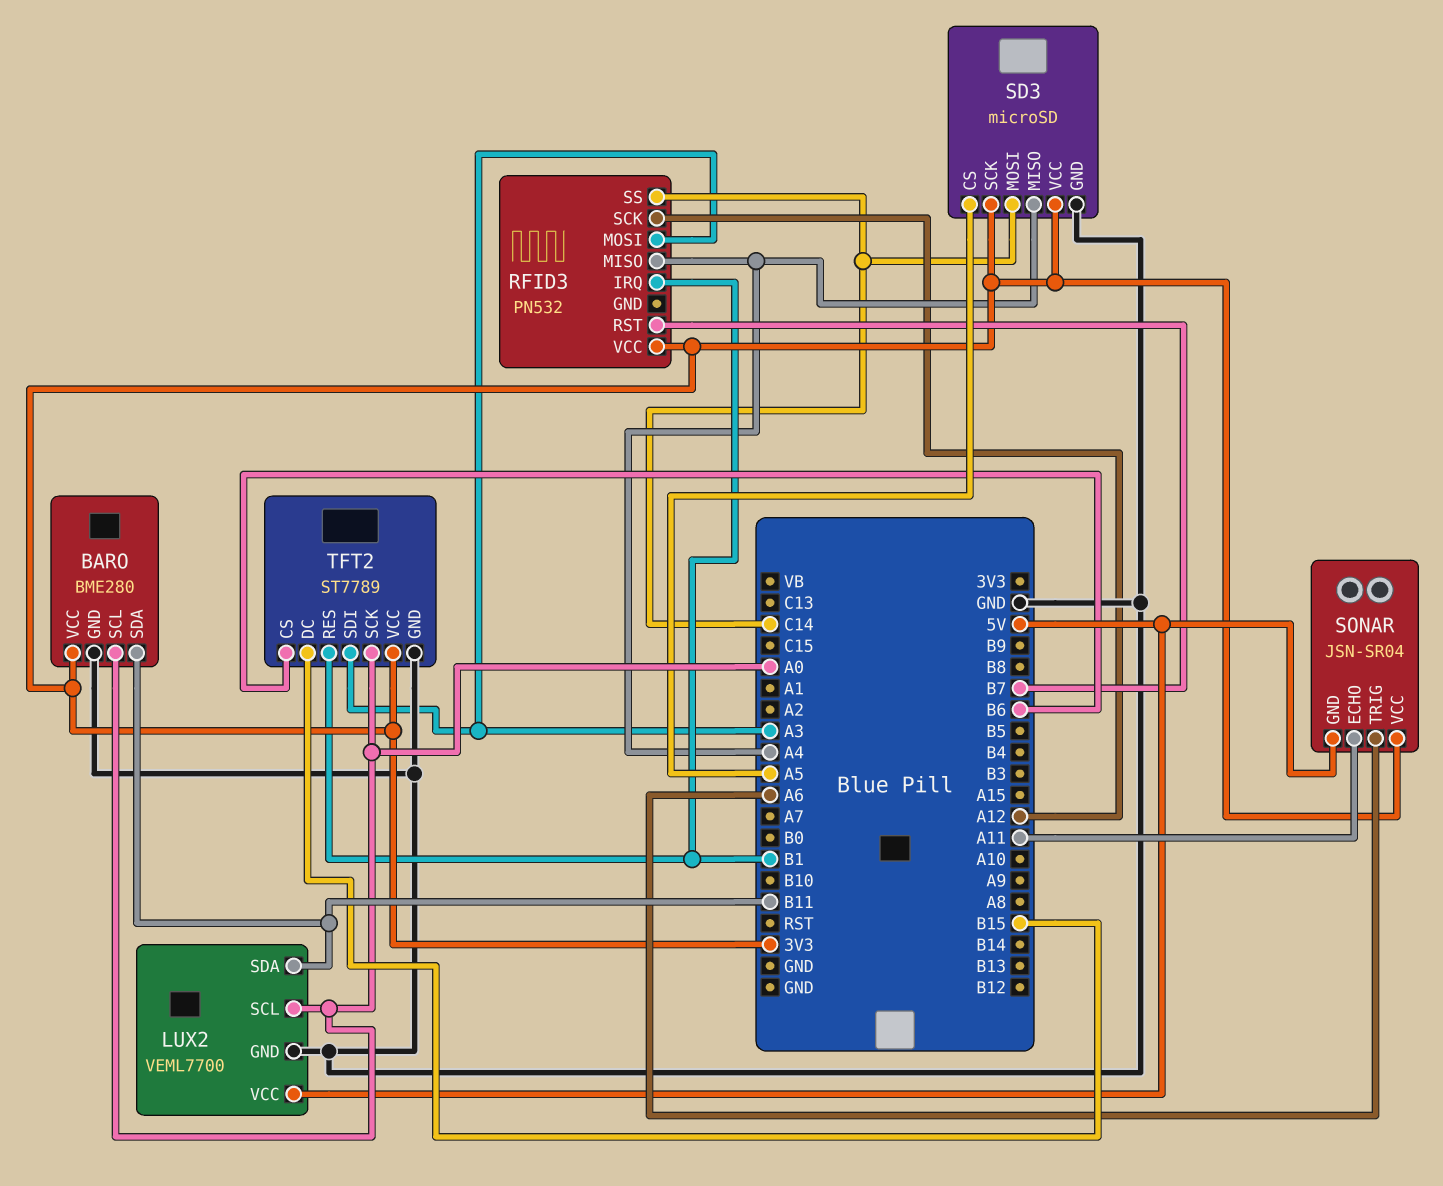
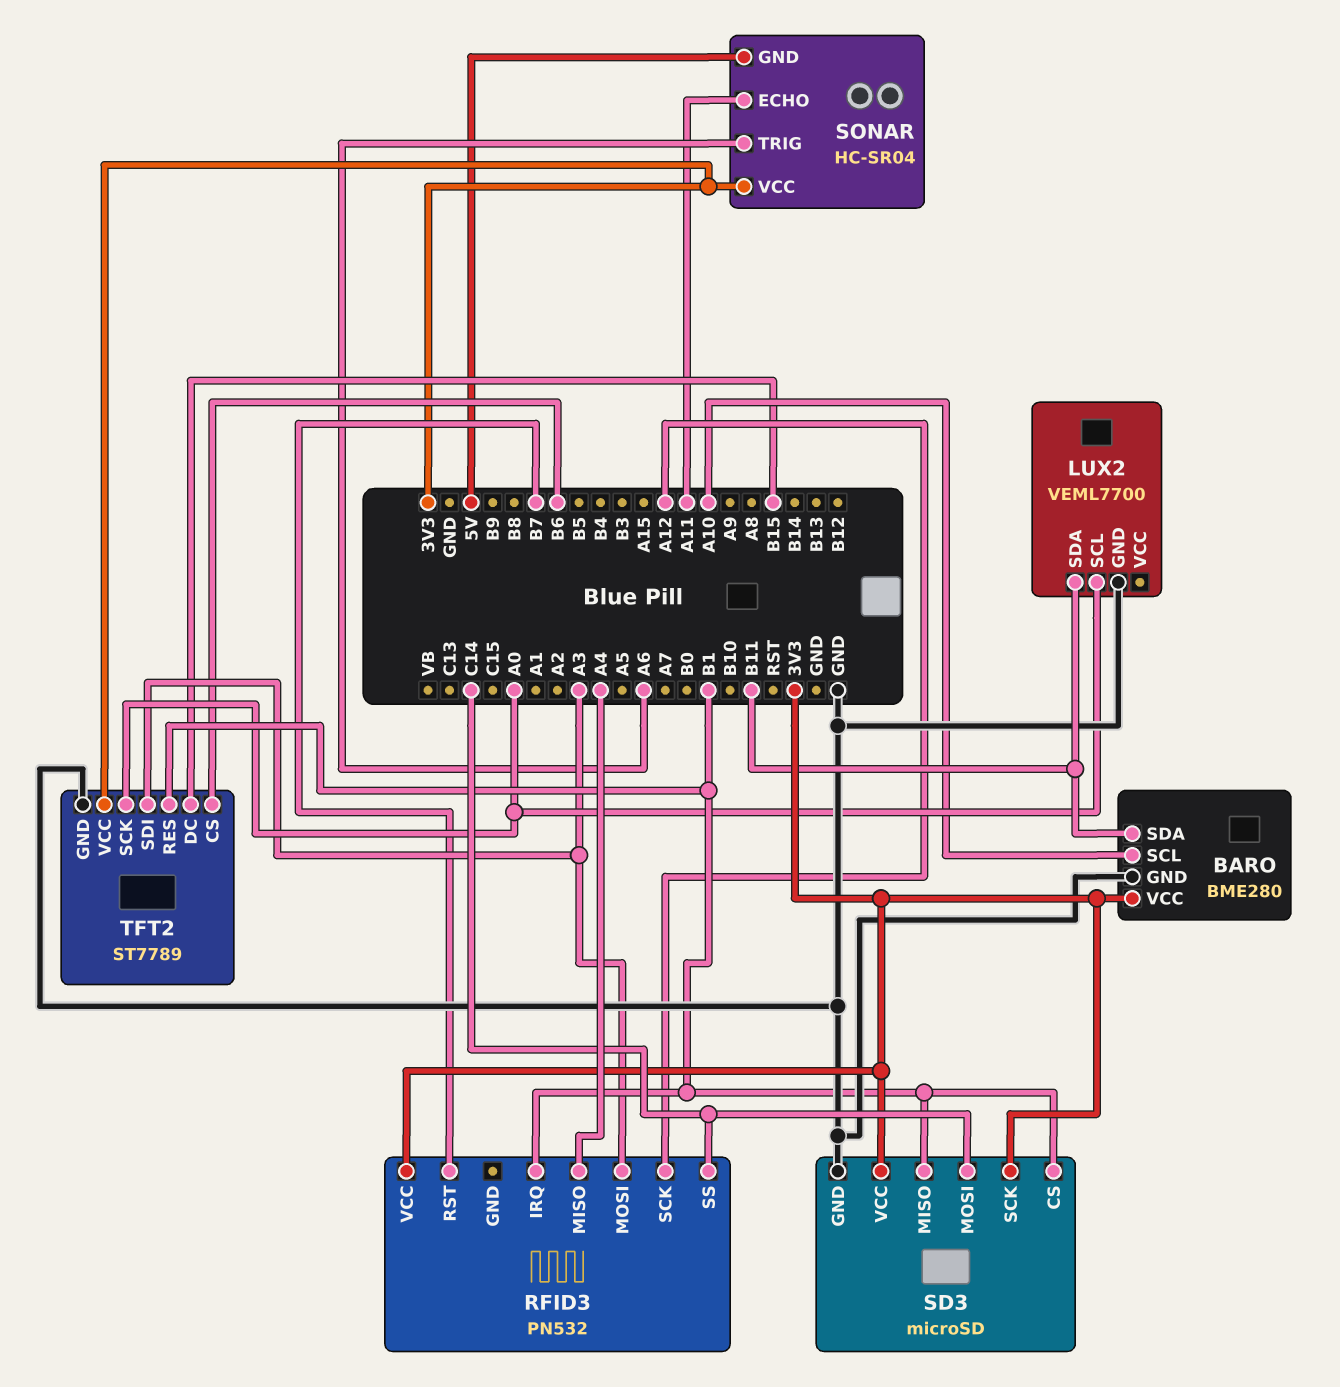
BARO pin SCL: A0 -> A10
LUX2 pin VCC: 5V -> none
SD3 pin CS: A5 -> B1
SD3 pin MISO: A4 -> B1
SONAR: JSN-SR04 -> HC-SR04

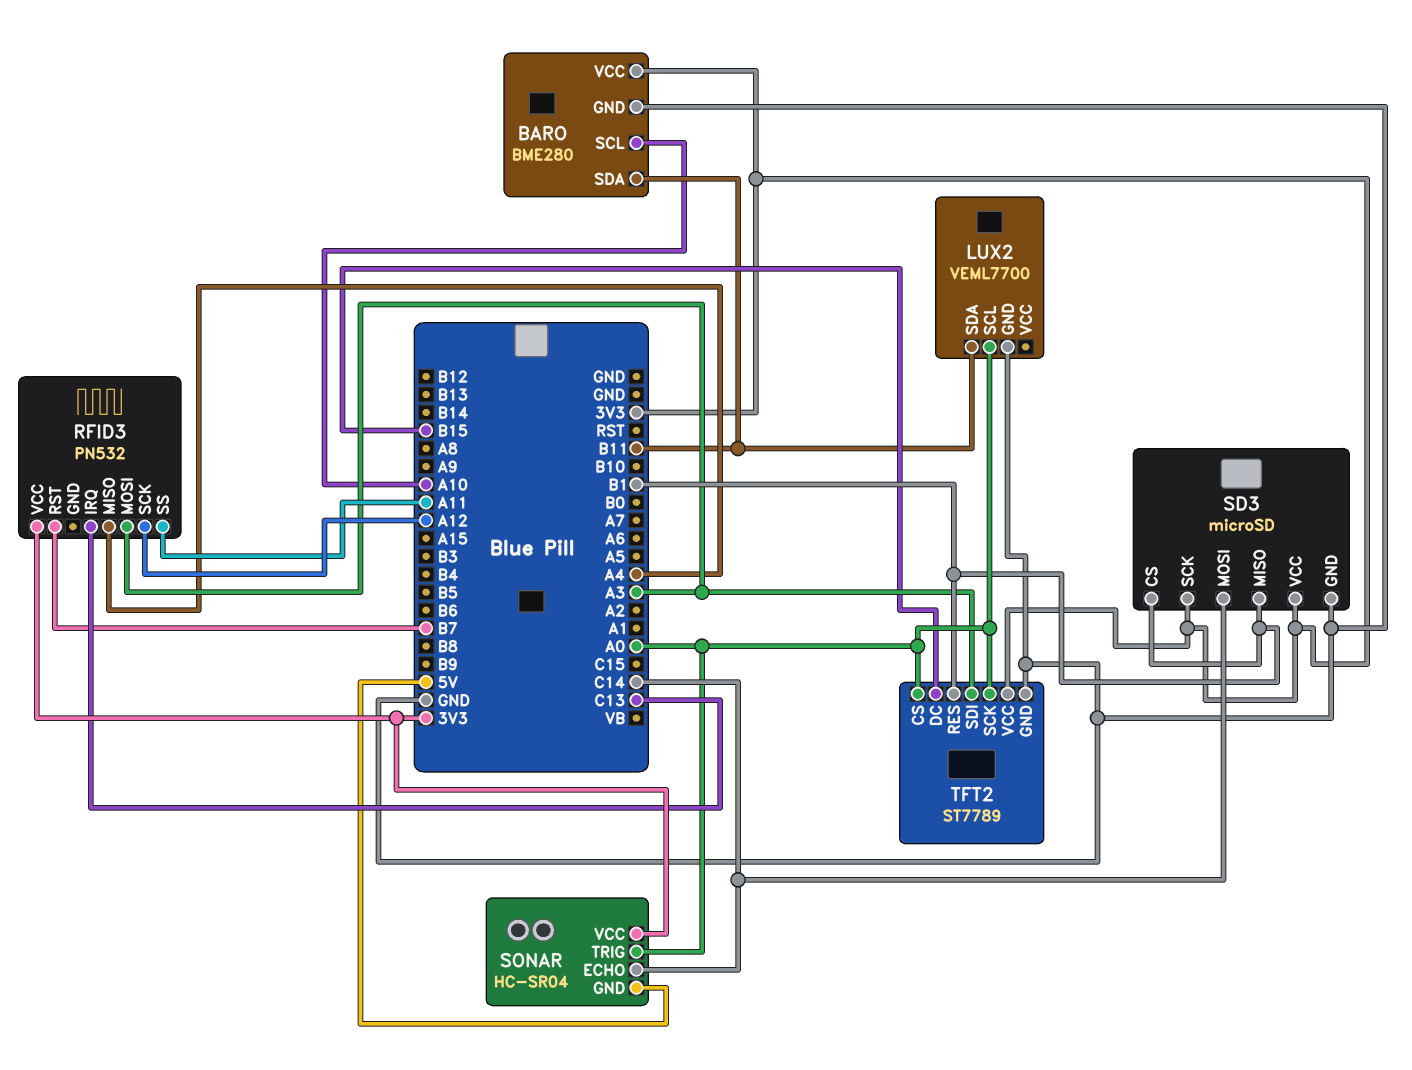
RFID3 pin IRQ: B1 -> C13
RFID3 pin SS: C14 -> A11
SONAR pin ECHO: A11 -> C14
SONAR pin TRIG: A6 -> A0
TFT2 pin CS: B6 -> A0

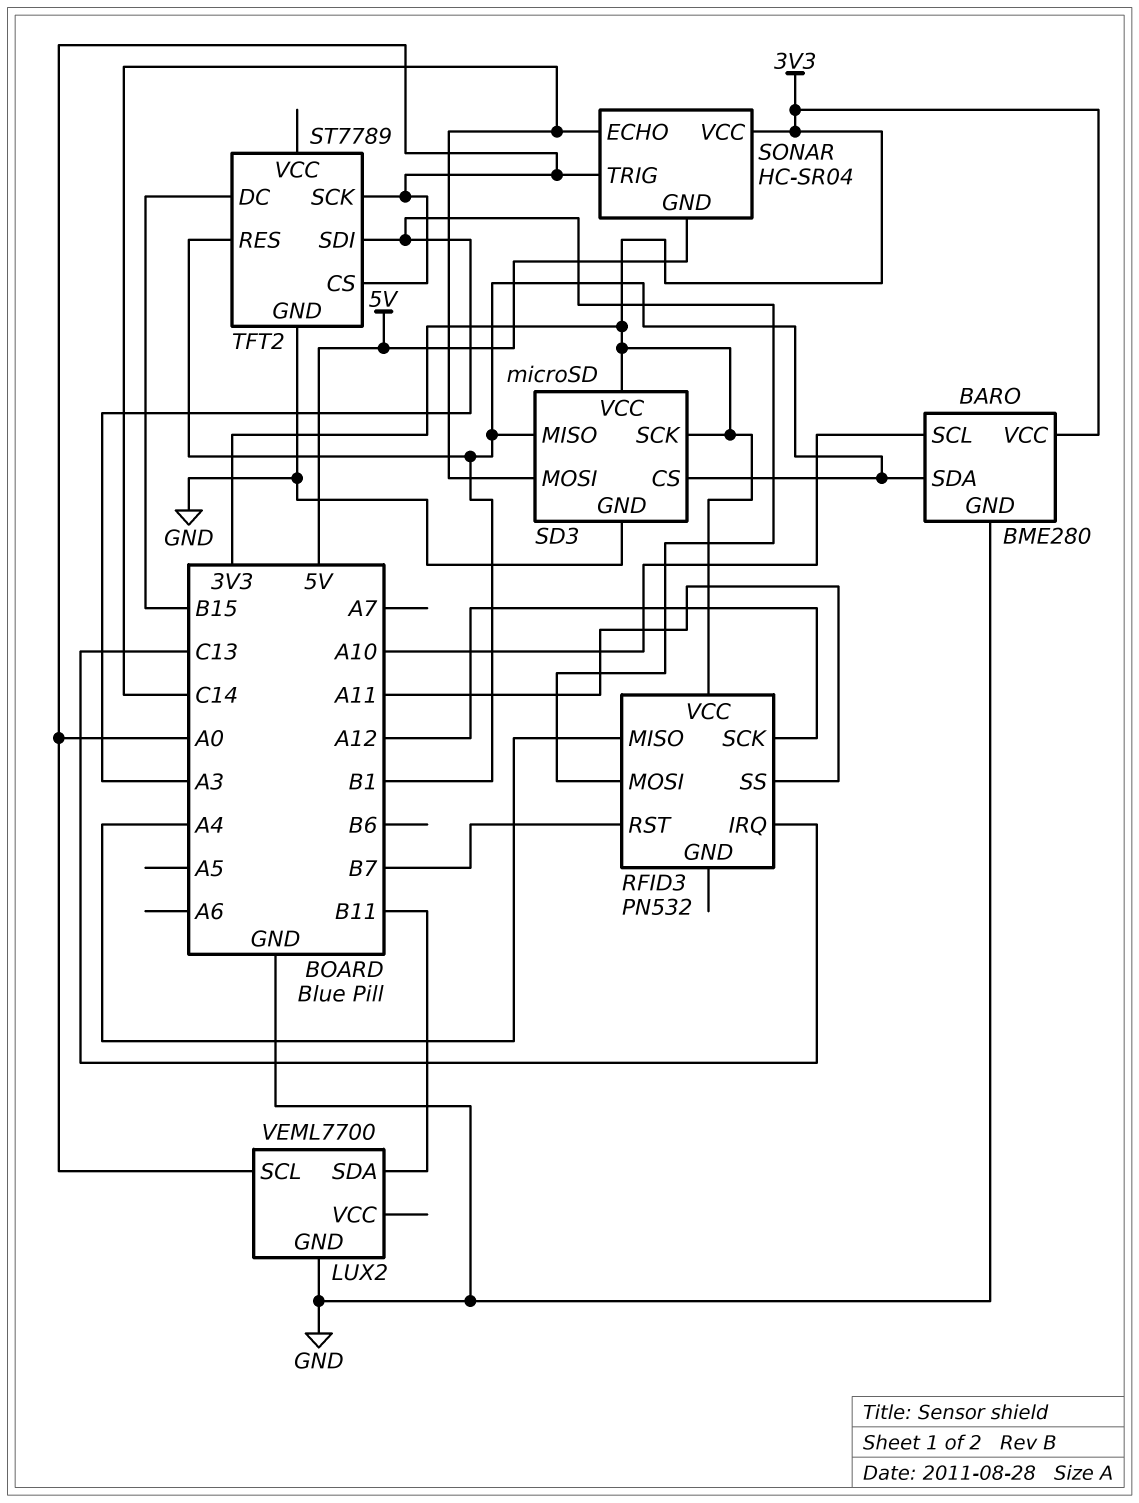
BARO pin SDA: B11 -> B1
TFT2 pin VCC: 3V3 -> none

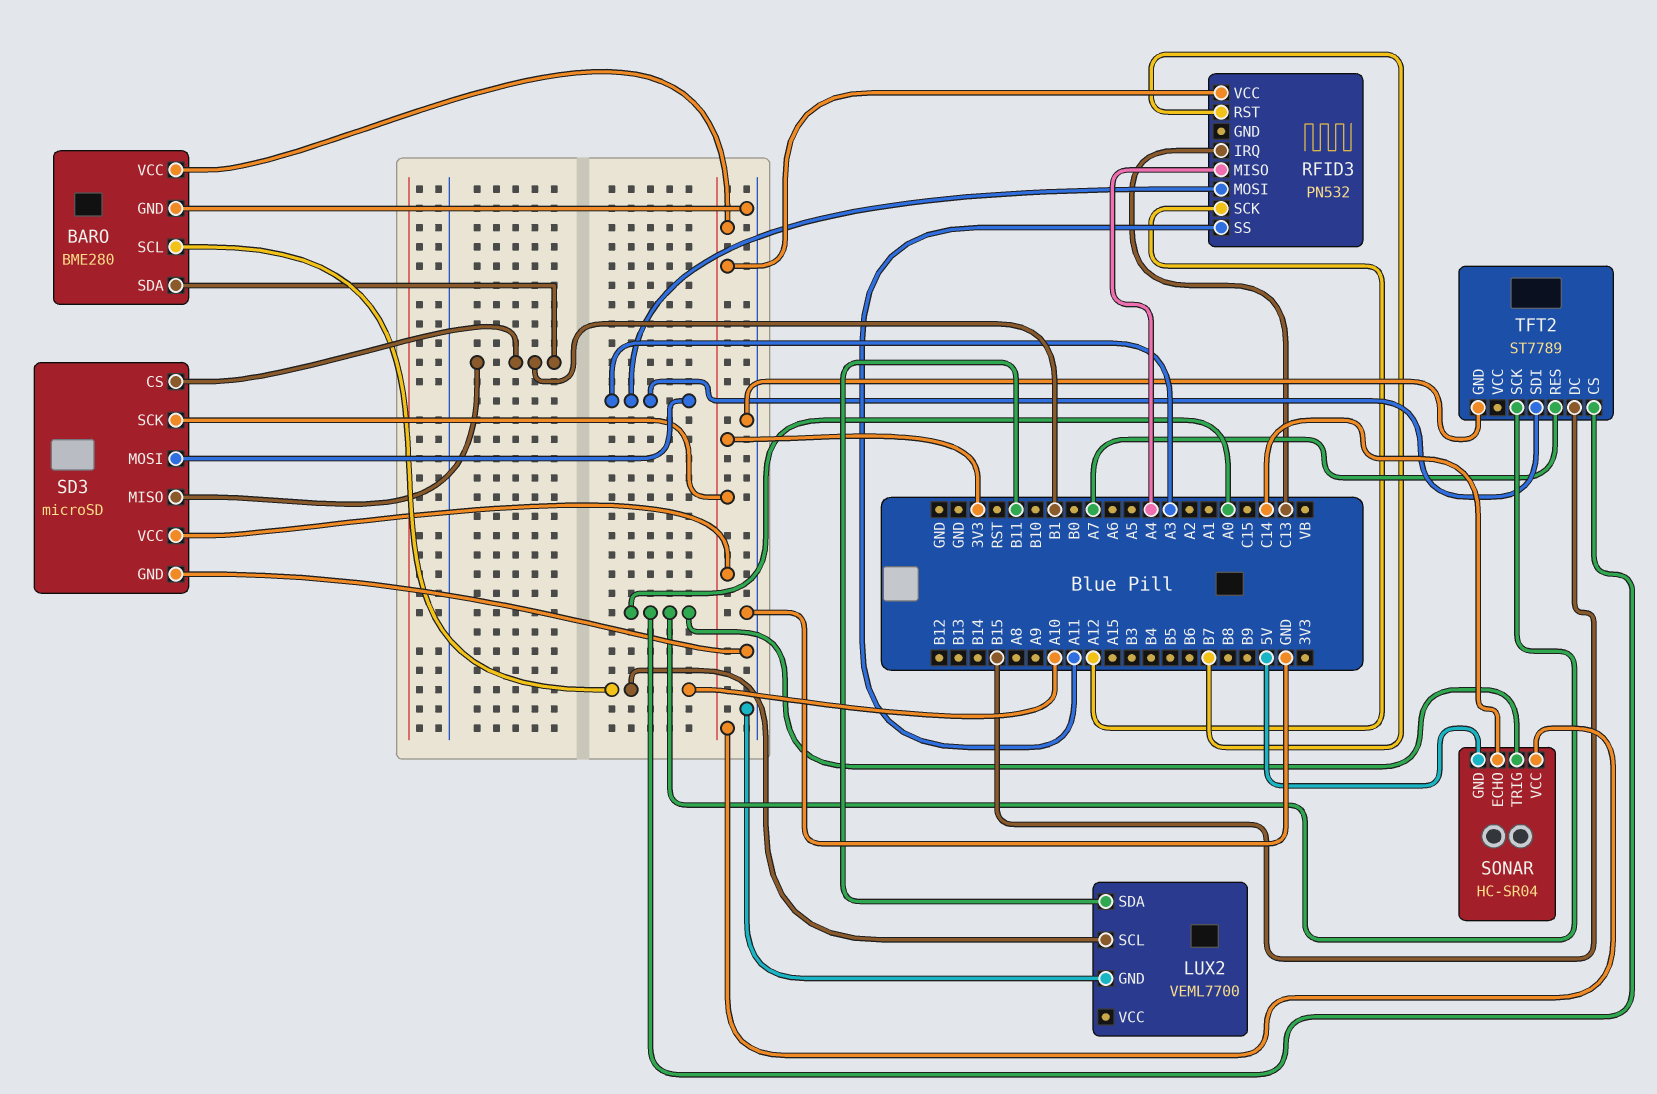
LUX2 pin SCL: A0 -> A10
SD3 pin MOSI: C14 -> A3
TFT2 pin RES: B1 -> A7

